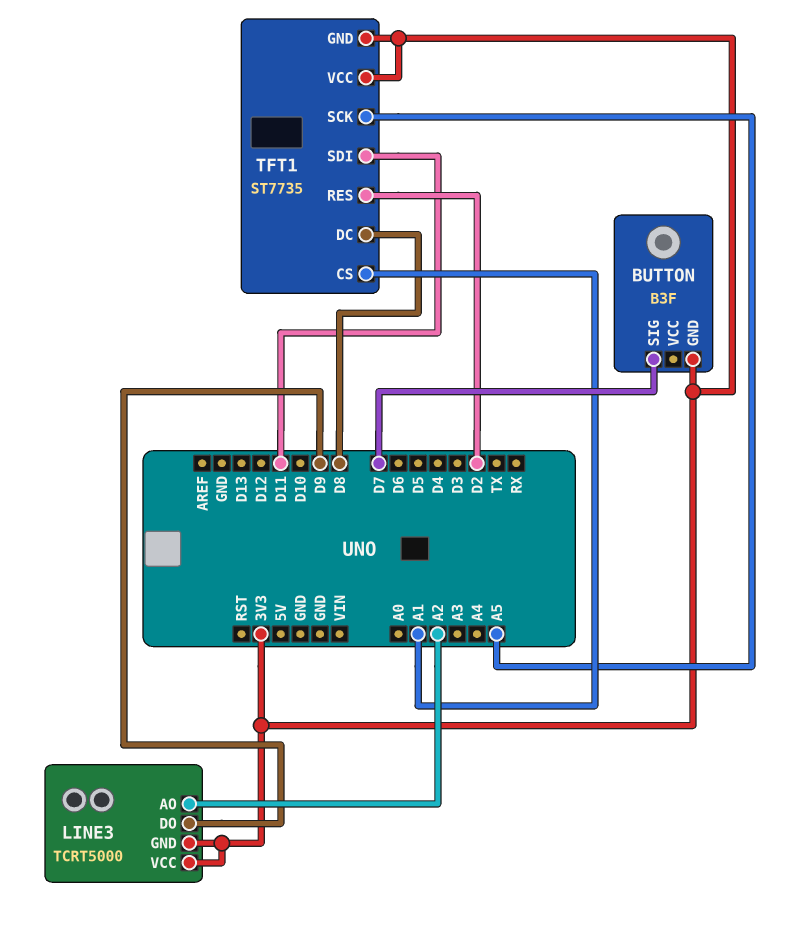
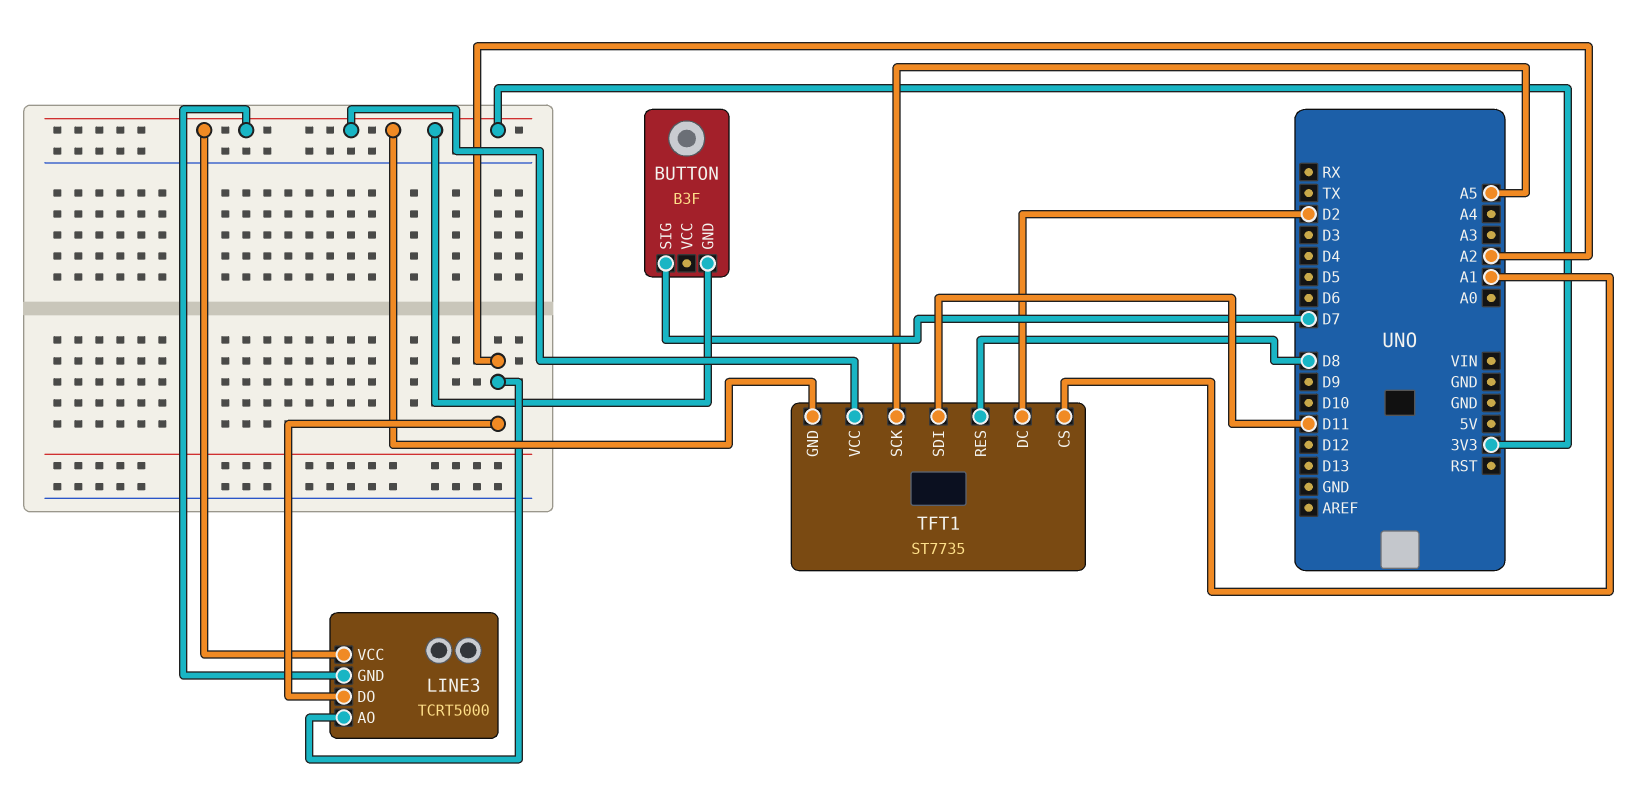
LINE3 pin DO: D9 -> A2
TFT1 pin DC: D8 -> D2
TFT1 pin RES: D2 -> D8

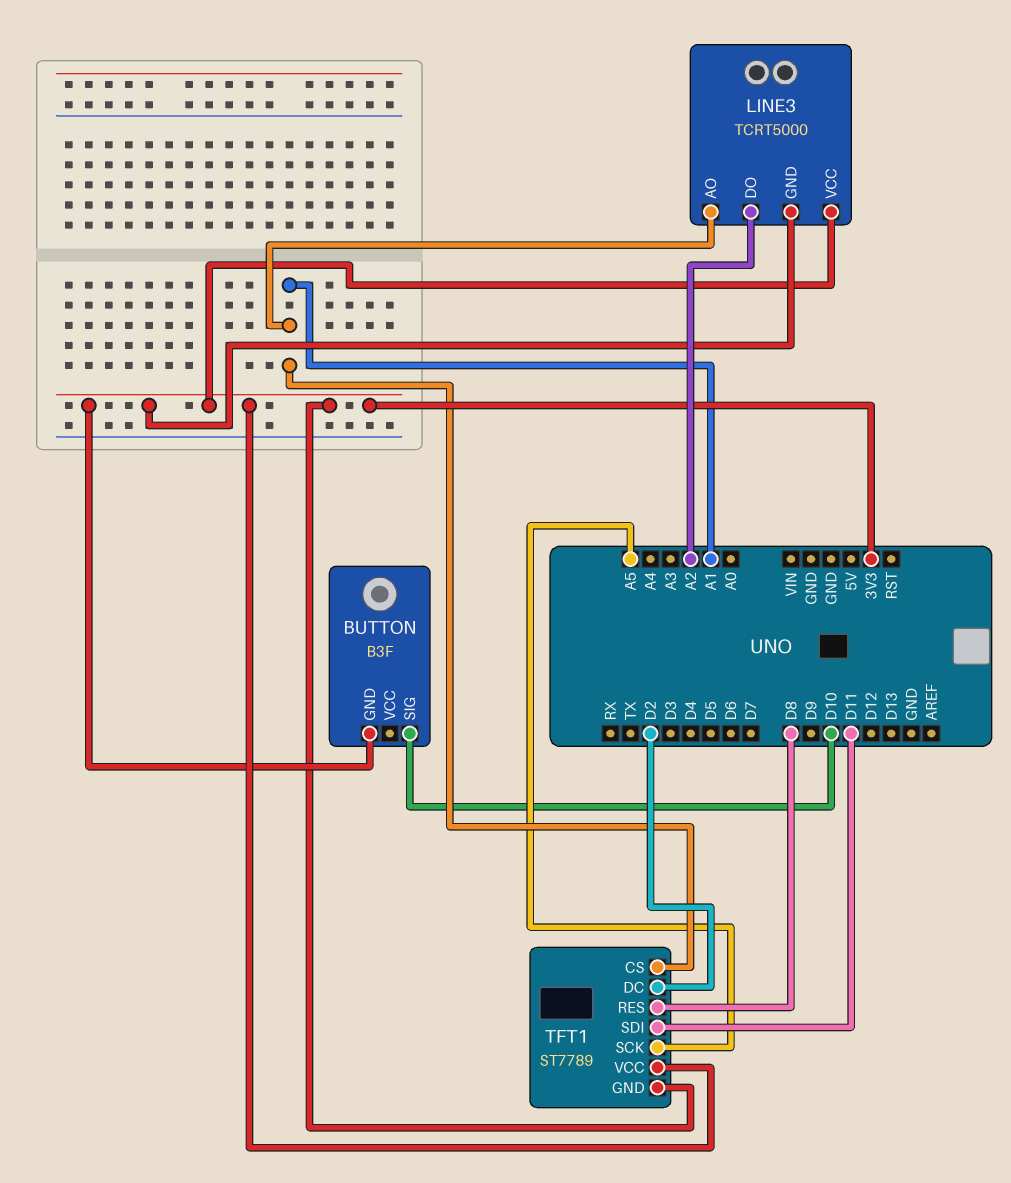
BUTTON pin SIG: D7 -> D10
LINE3 pin AO: A2 -> A1
TFT1: ST7735 -> ST7789

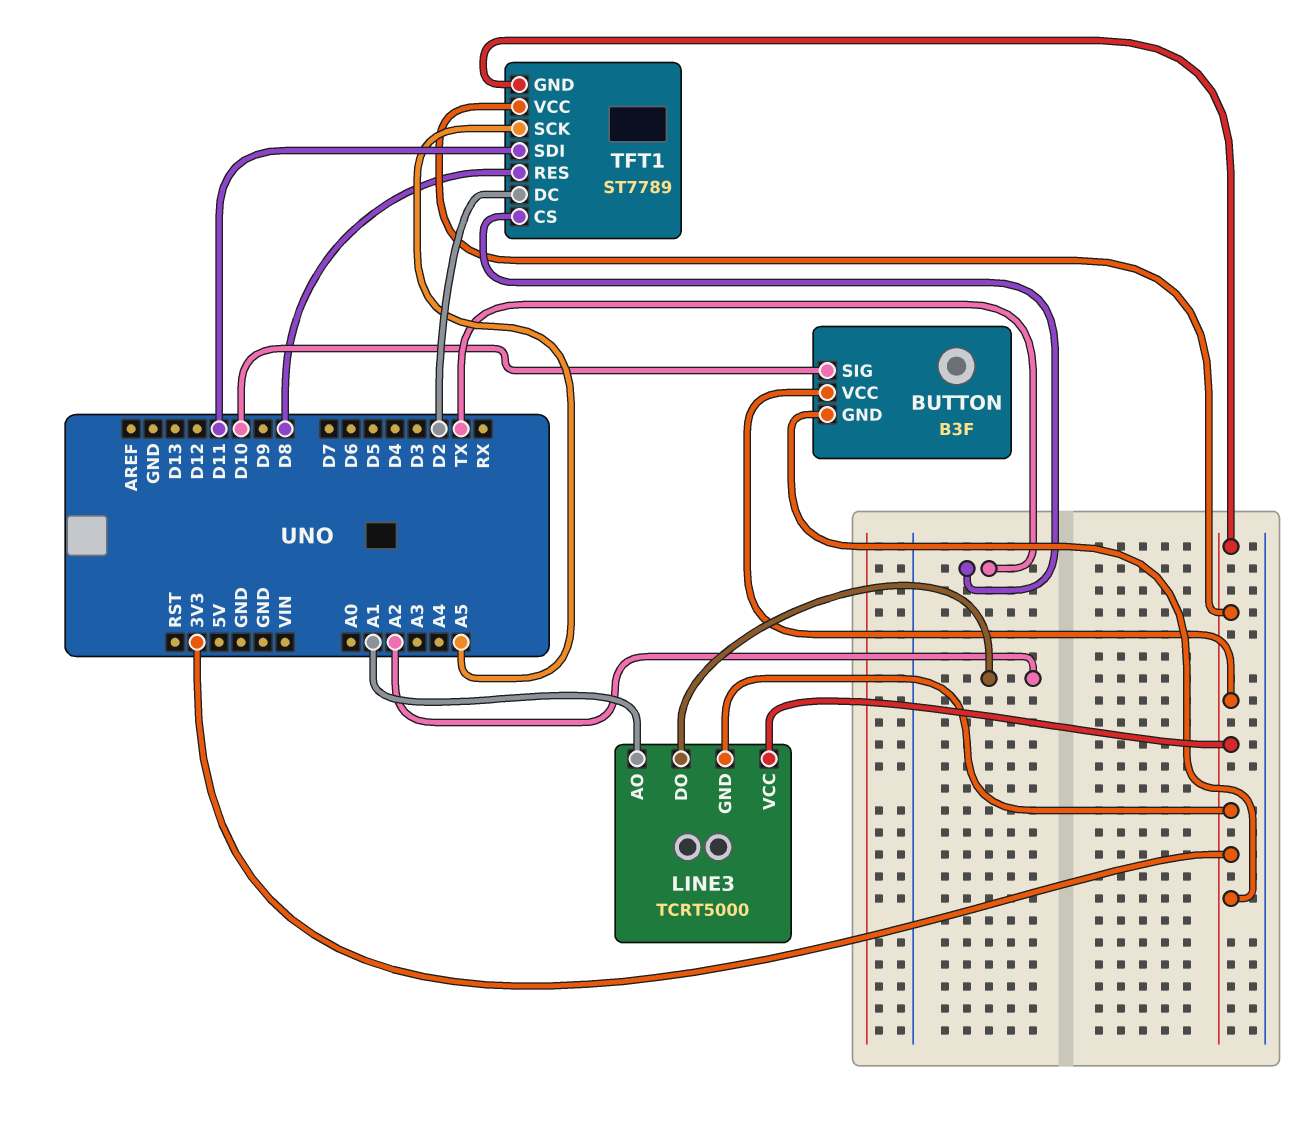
BUTTON pin VCC: none -> 3V3
TFT1 pin CS: A1 -> TX

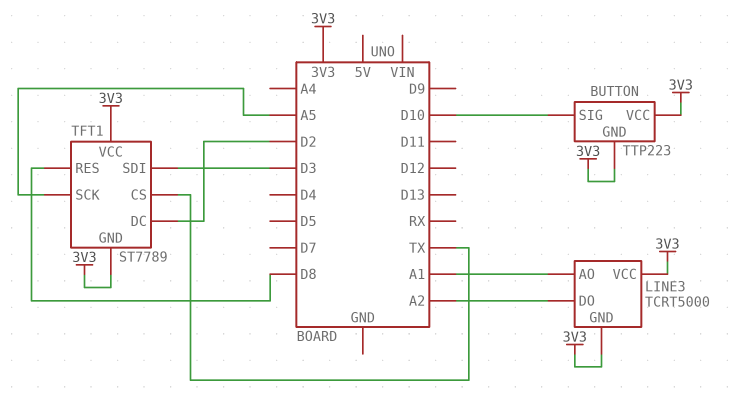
BUTTON: B3F -> TTP223
TFT1 pin SDI: D11 -> D3

